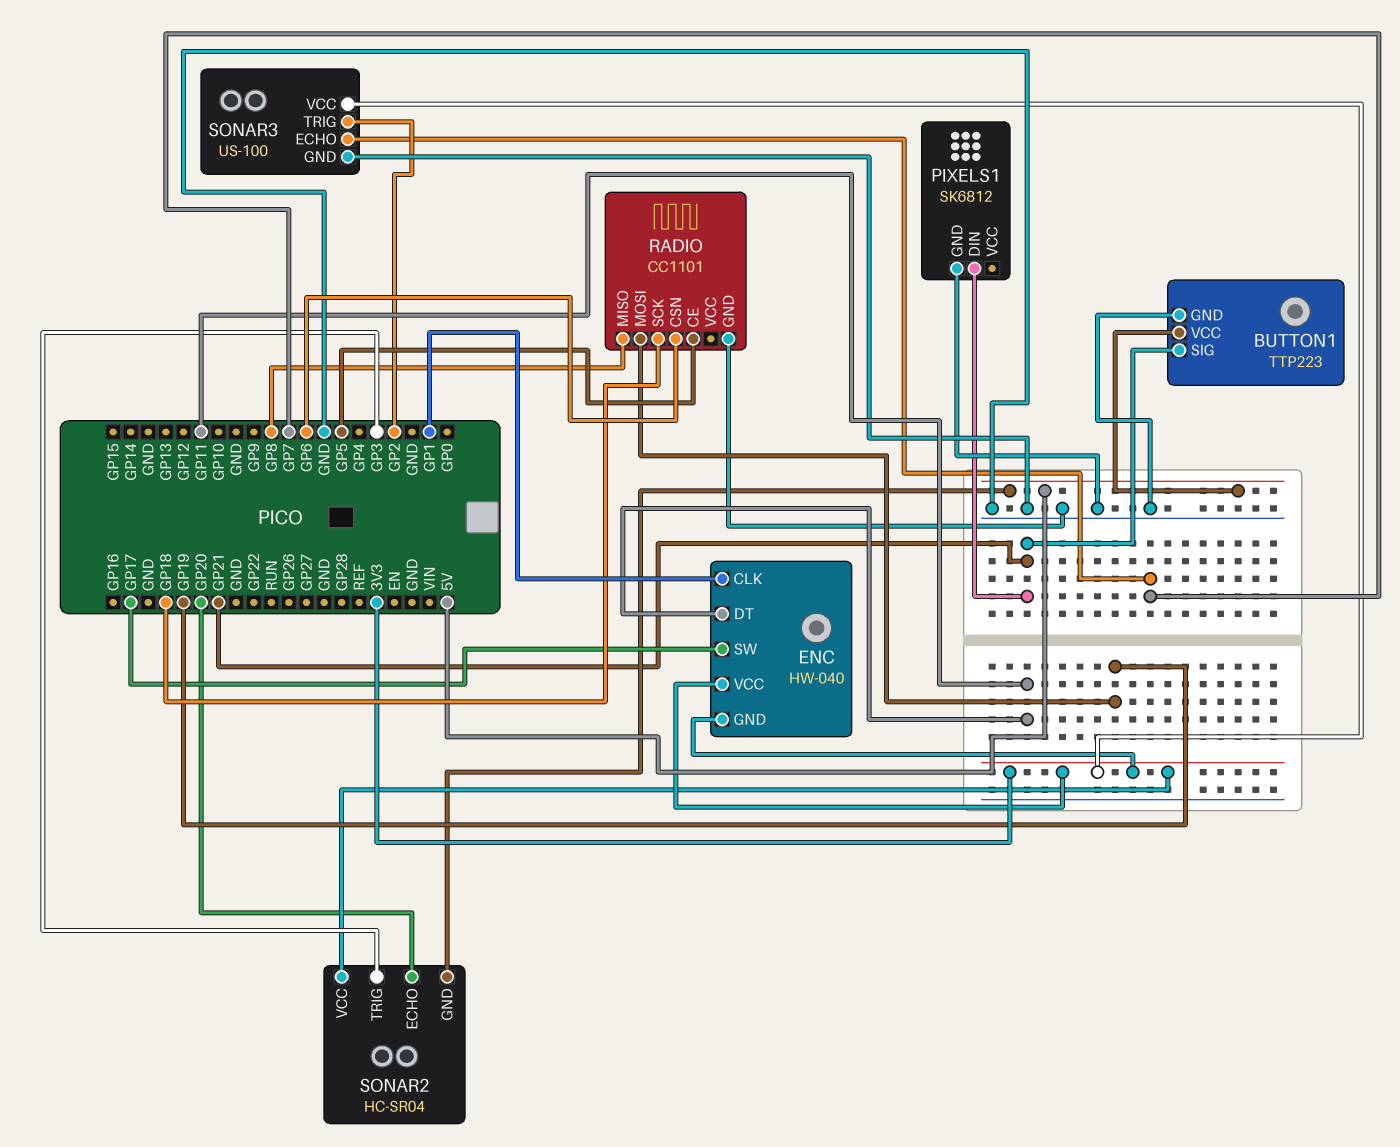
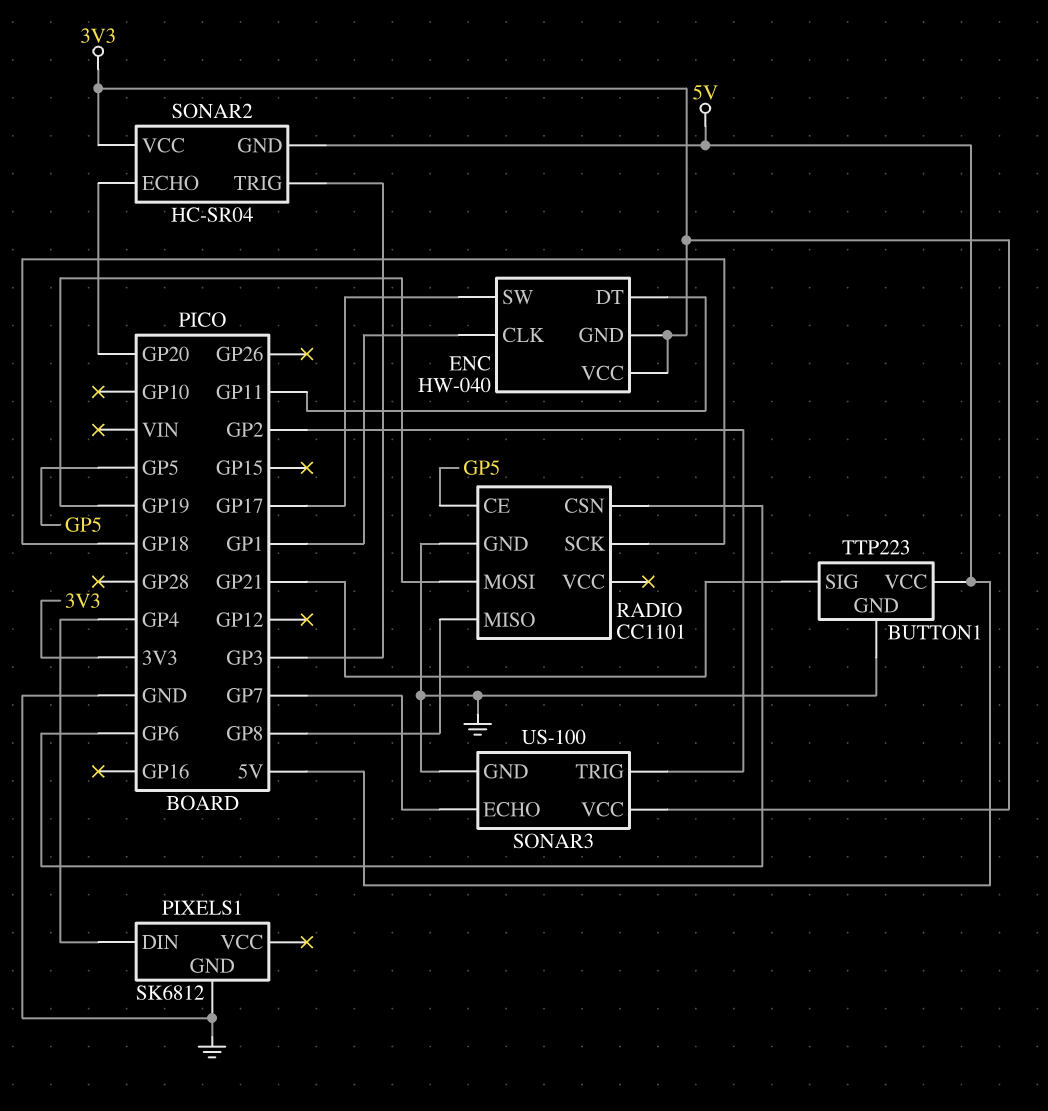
PIXELS1 pin DIN: GP21 -> GP4

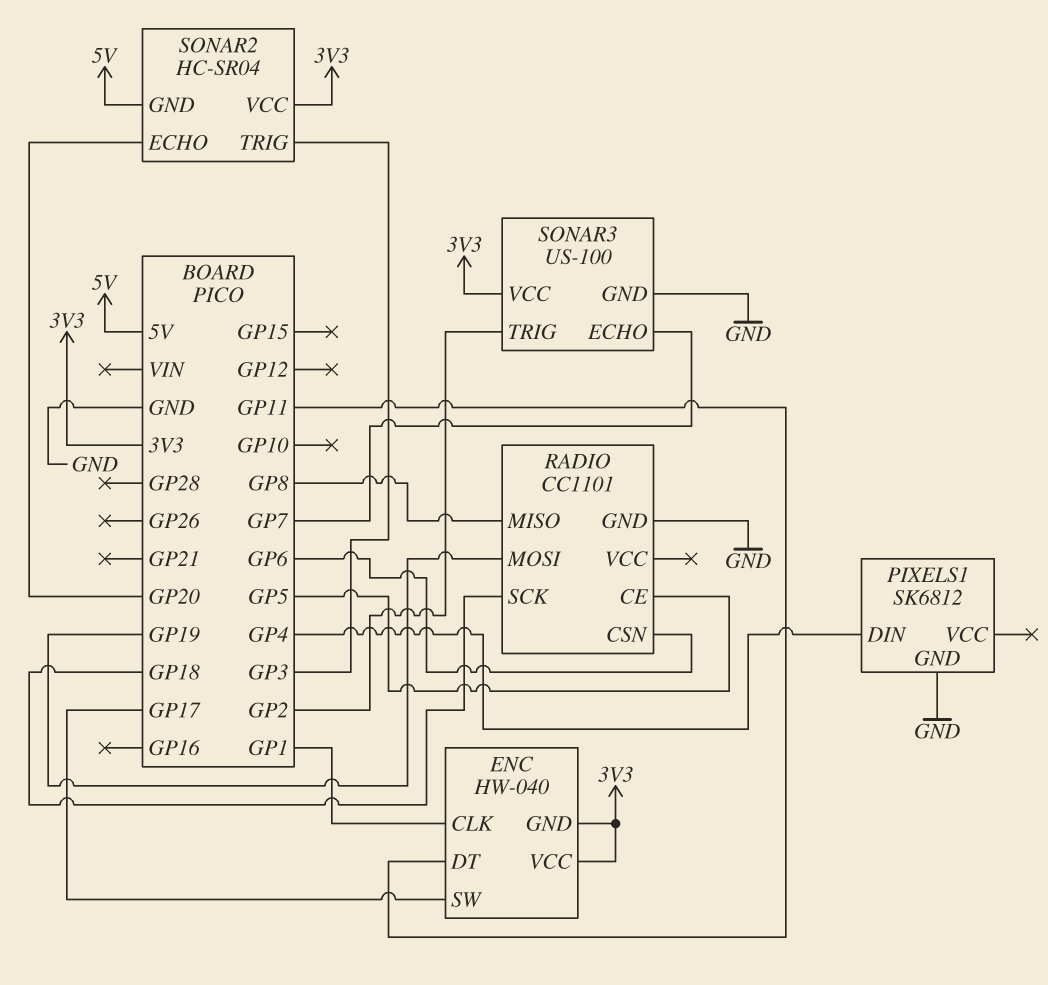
BUTTON1: TTP223 -> none
BUTTON1 pin GND: GND -> none
BUTTON1 pin SIG: GP21 -> none
BUTTON1 pin VCC: 5V -> none

